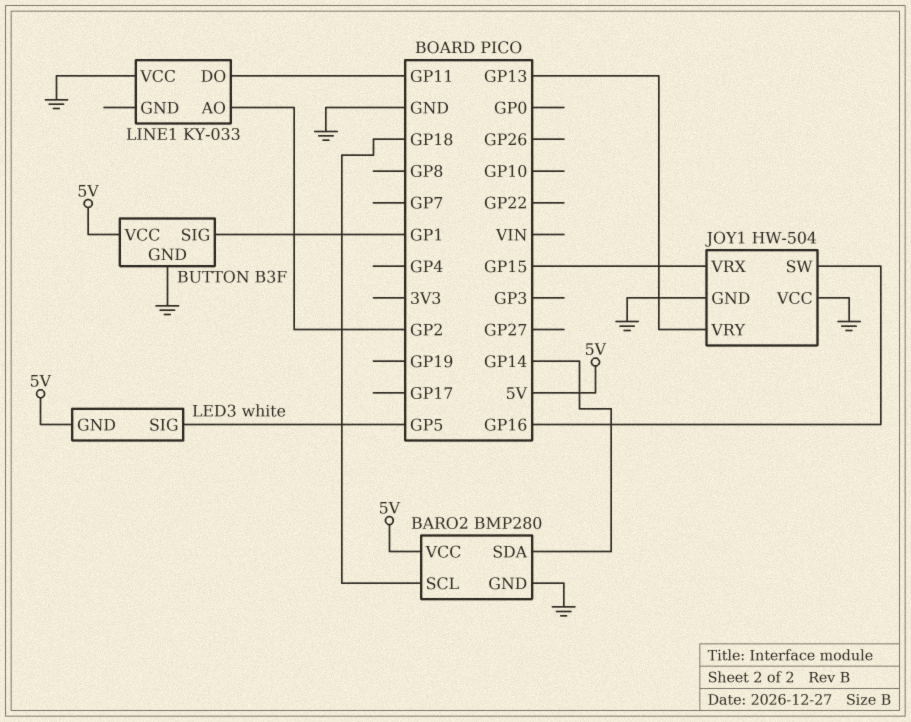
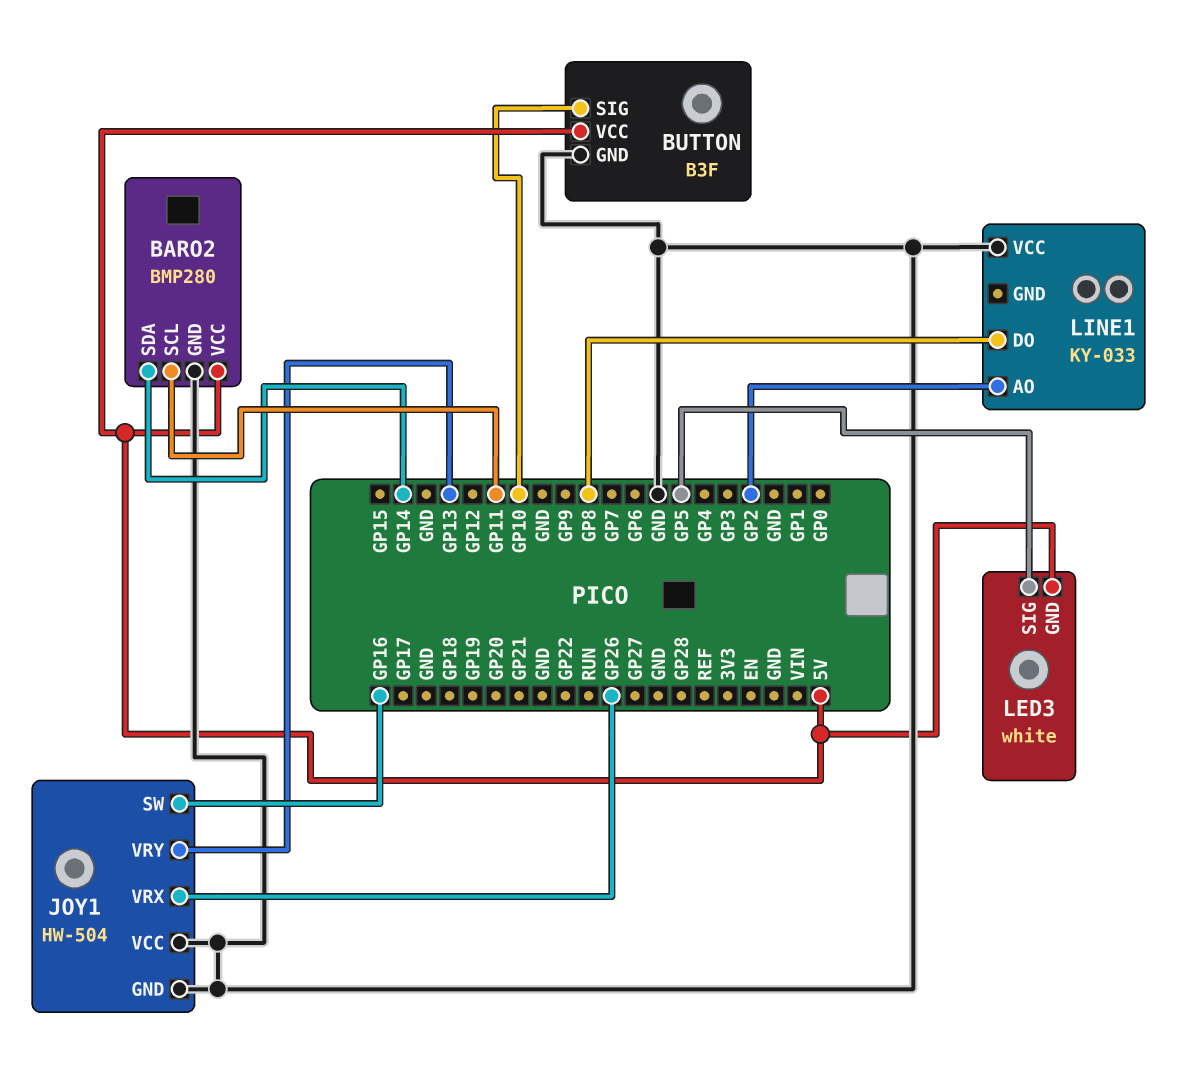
BARO2 pin SCL: GP18 -> GP11
BUTTON pin SIG: GP1 -> GP10
JOY1 pin VRX: GP15 -> GP26
LINE1 pin DO: GP11 -> GP8

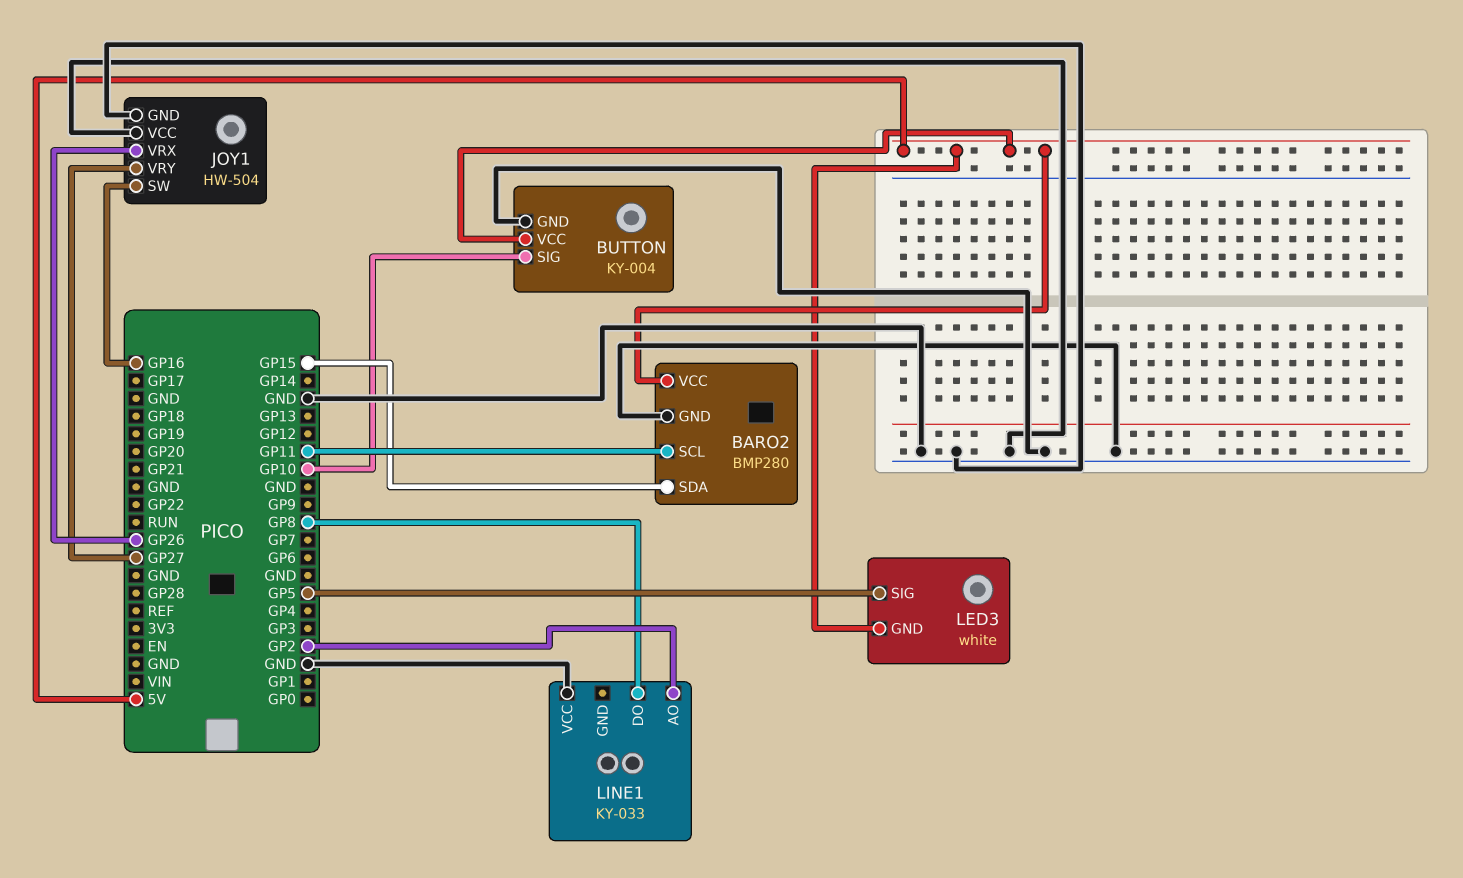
BARO2 pin SDA: GP14 -> GP15
BUTTON: B3F -> KY-004
JOY1 pin VRY: GP13 -> GP27

